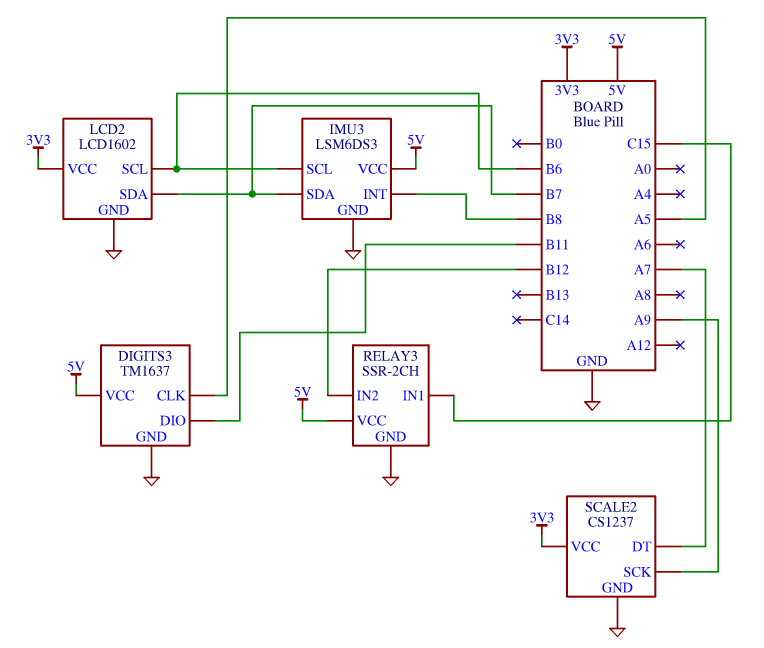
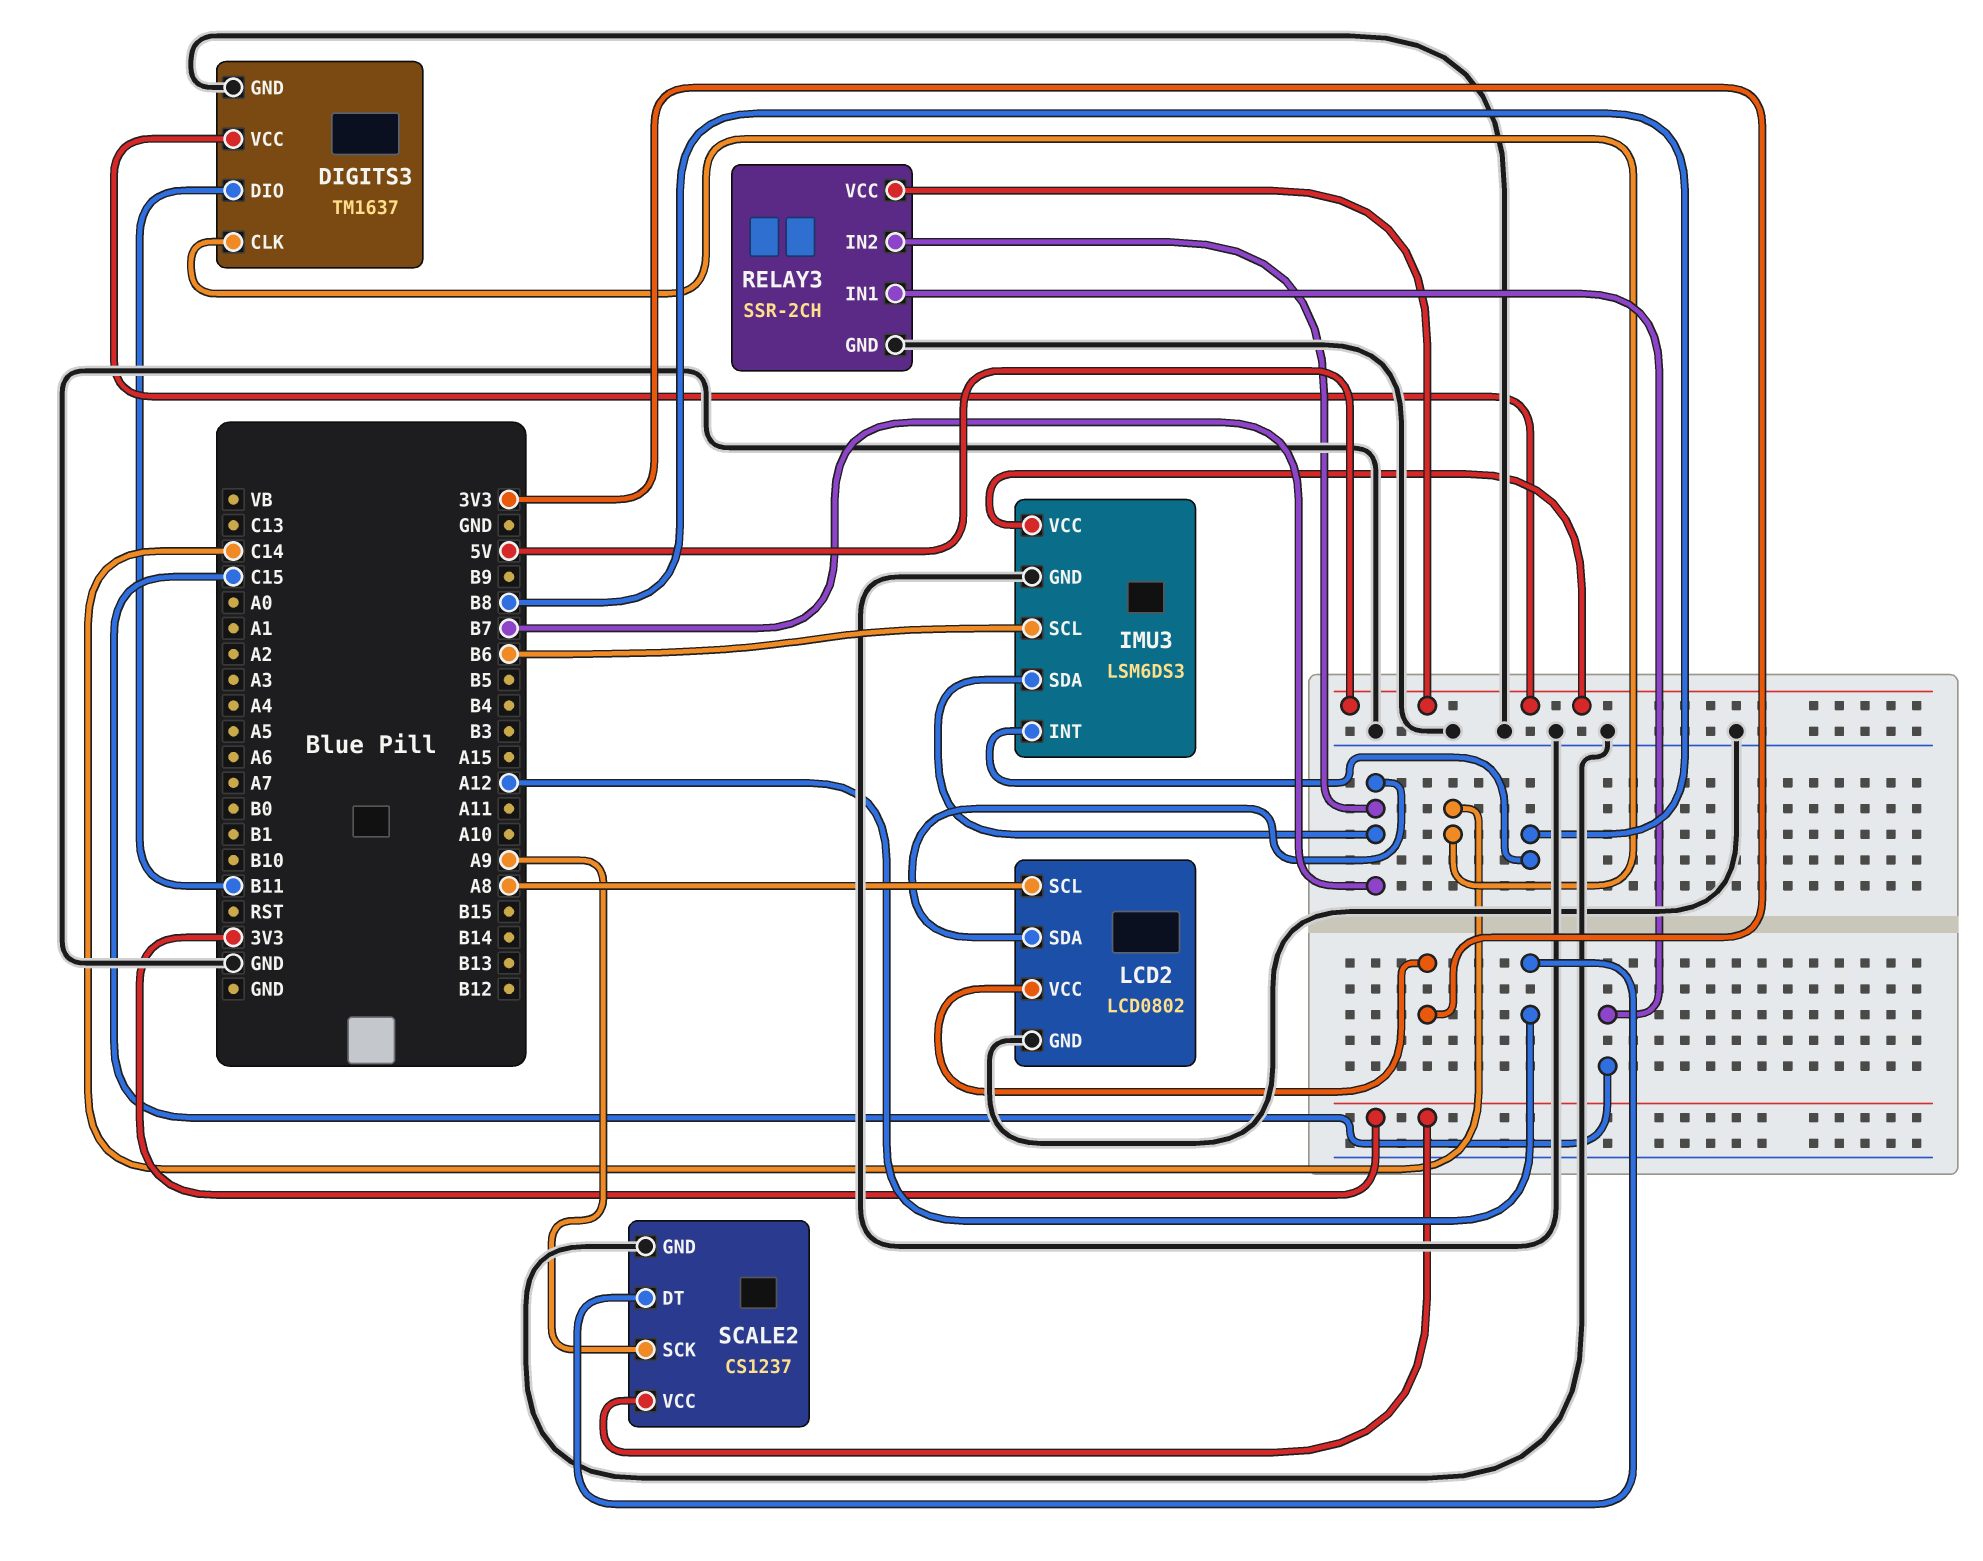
DIGITS3 pin CLK: A5 -> C14
LCD2: LCD1602 -> LCD0802
LCD2 pin SCL: B6 -> A8
RELAY3 pin IN2: B12 -> B7
SCALE2 pin DT: A7 -> A12

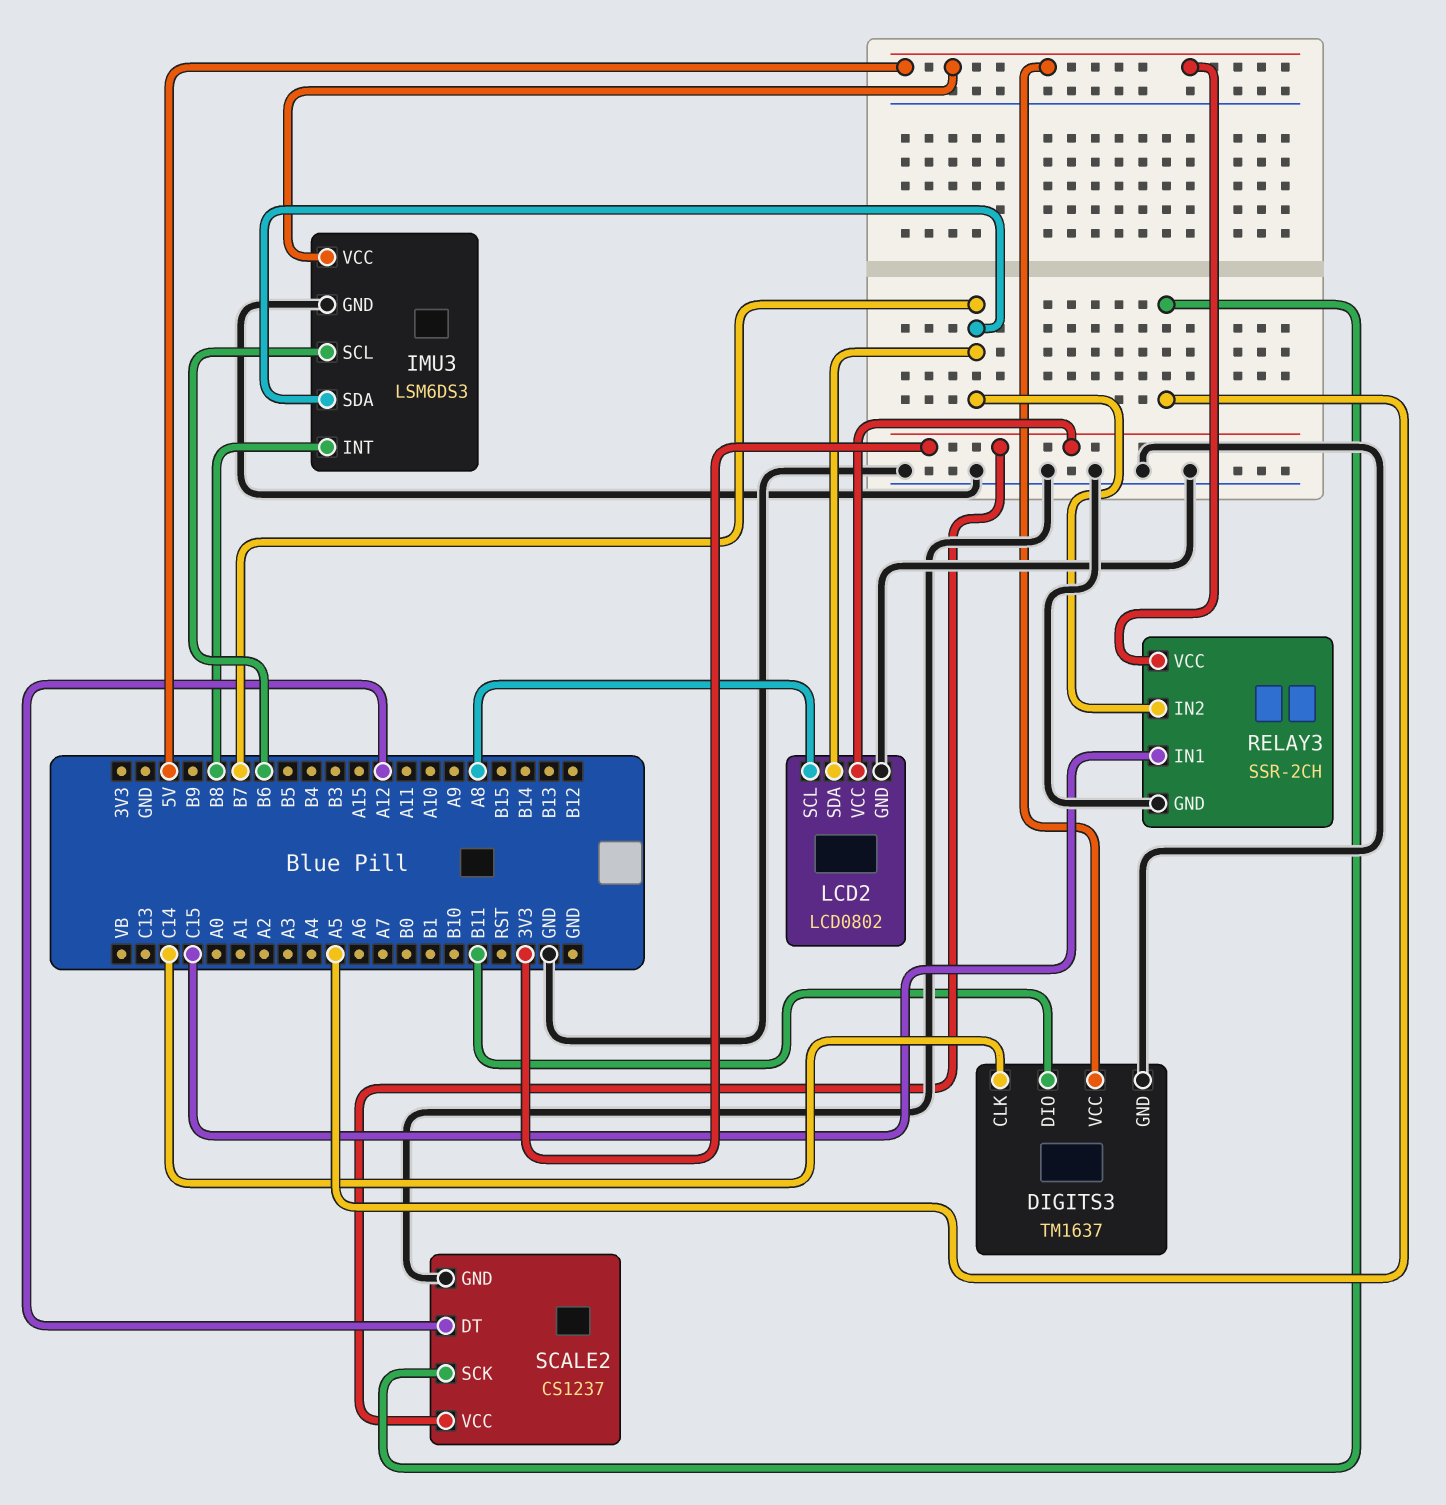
SCALE2 pin SCK: A9 -> A5

